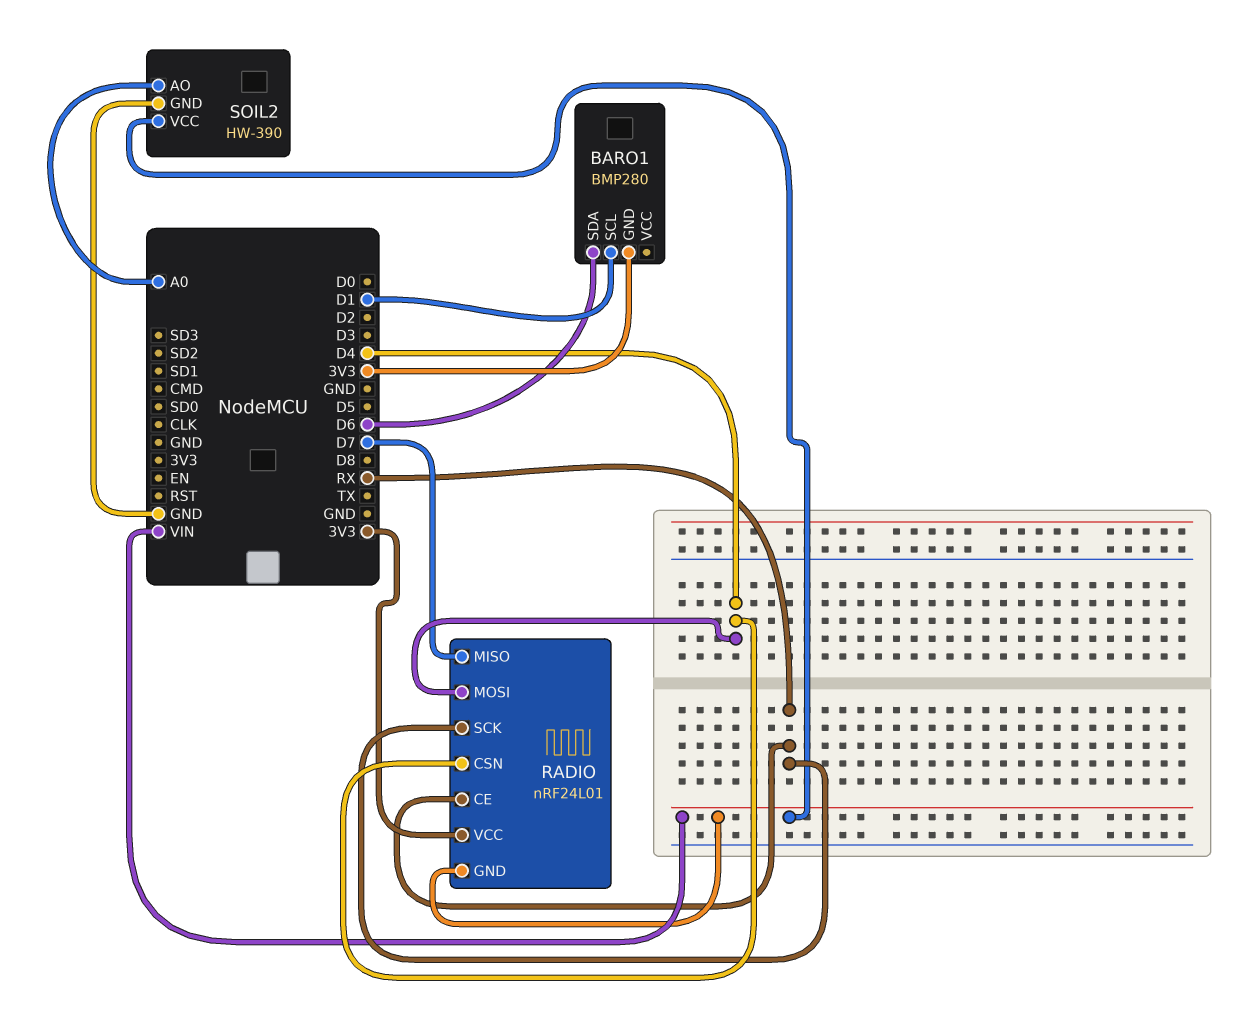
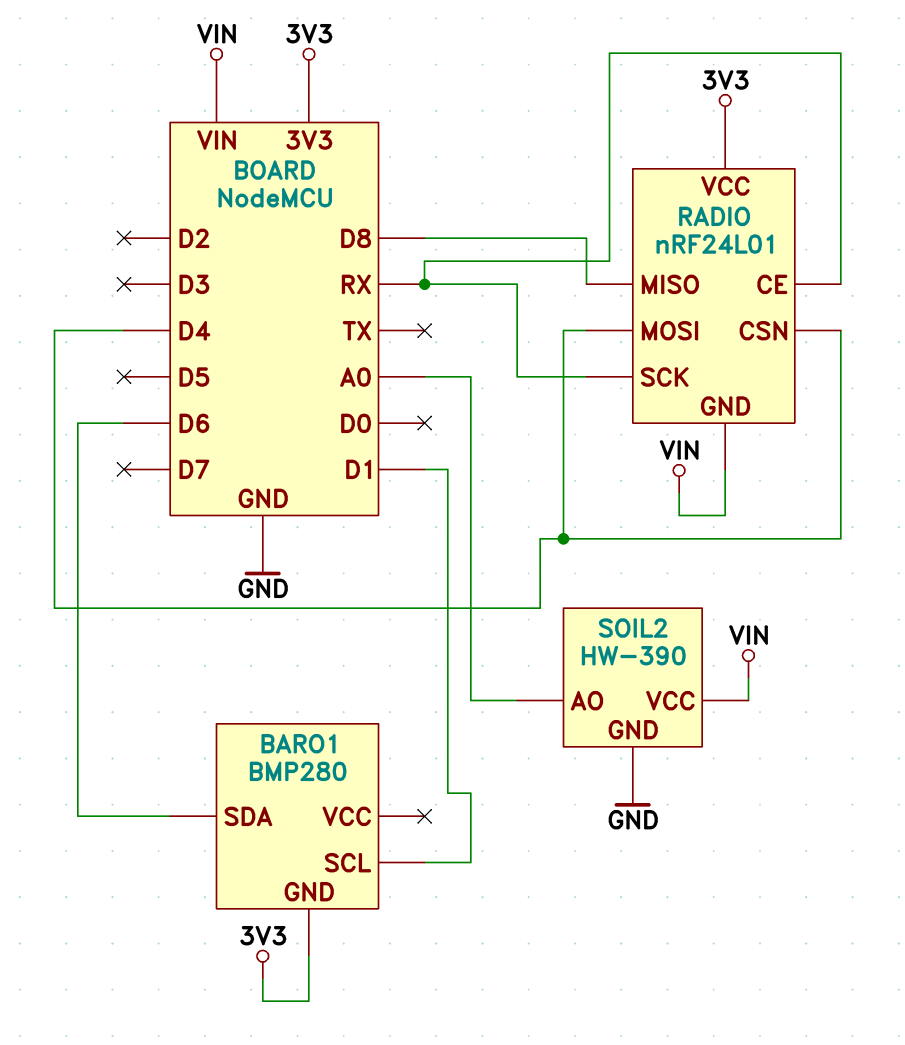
RADIO pin MISO: D7 -> D8

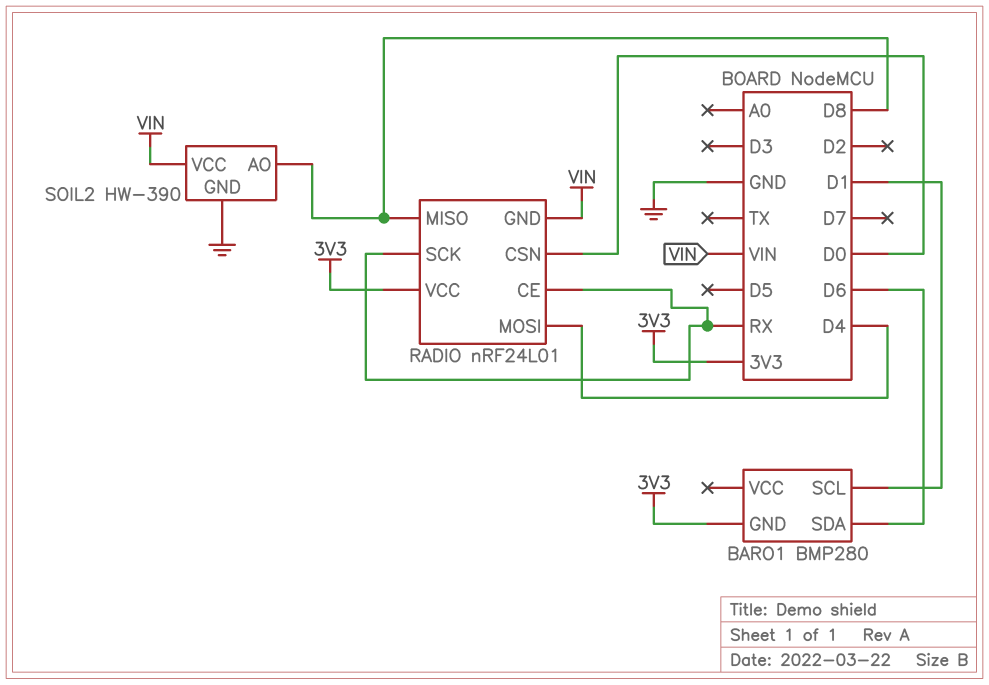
RADIO pin CSN: D4 -> D0
SOIL2 pin AO: A0 -> D8

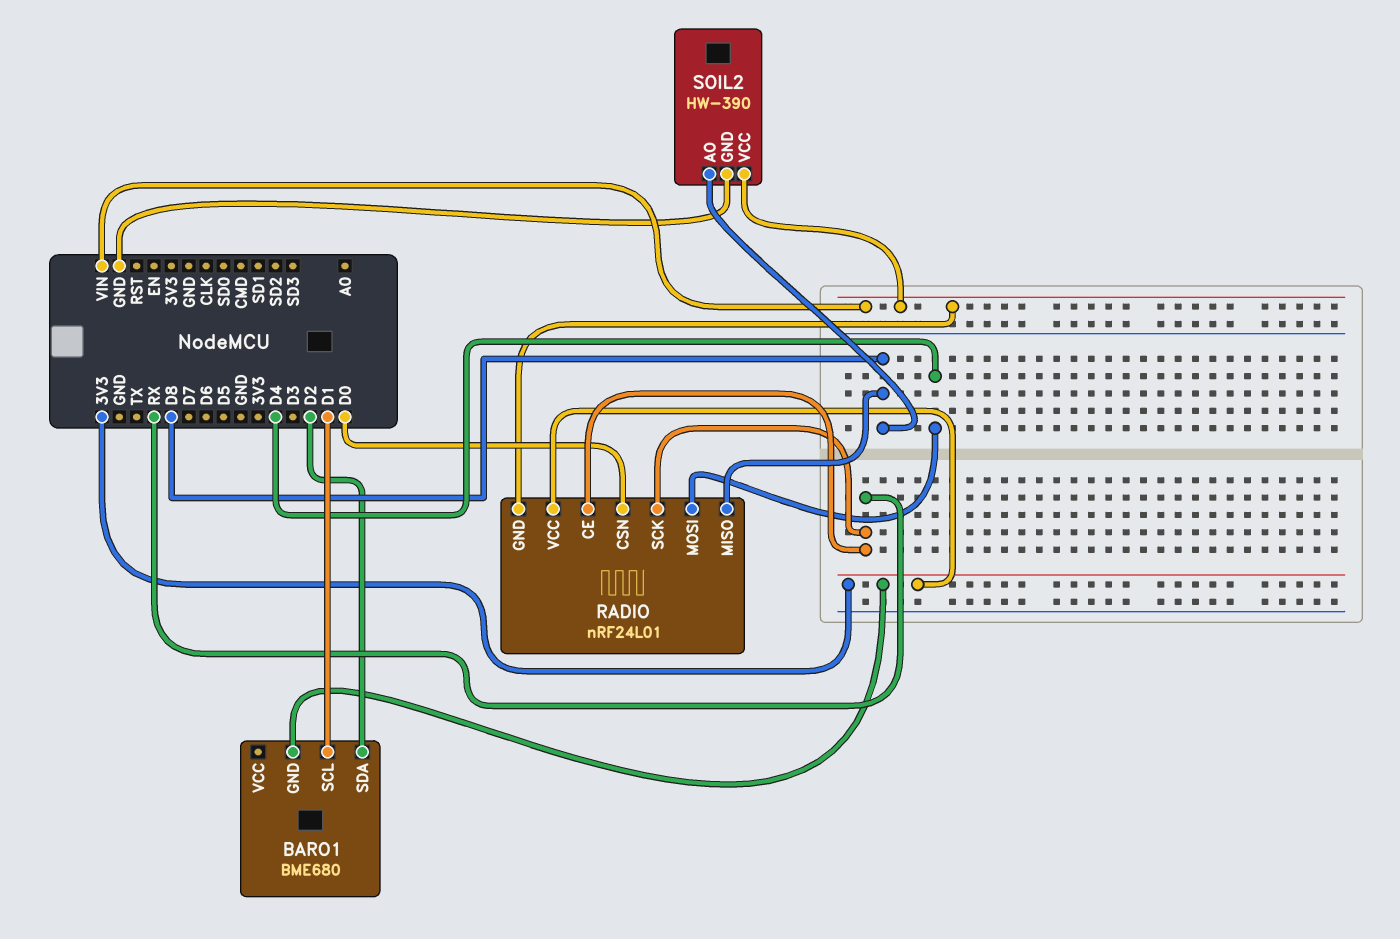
BARO1: BMP280 -> BME680
BARO1 pin SDA: D6 -> D2

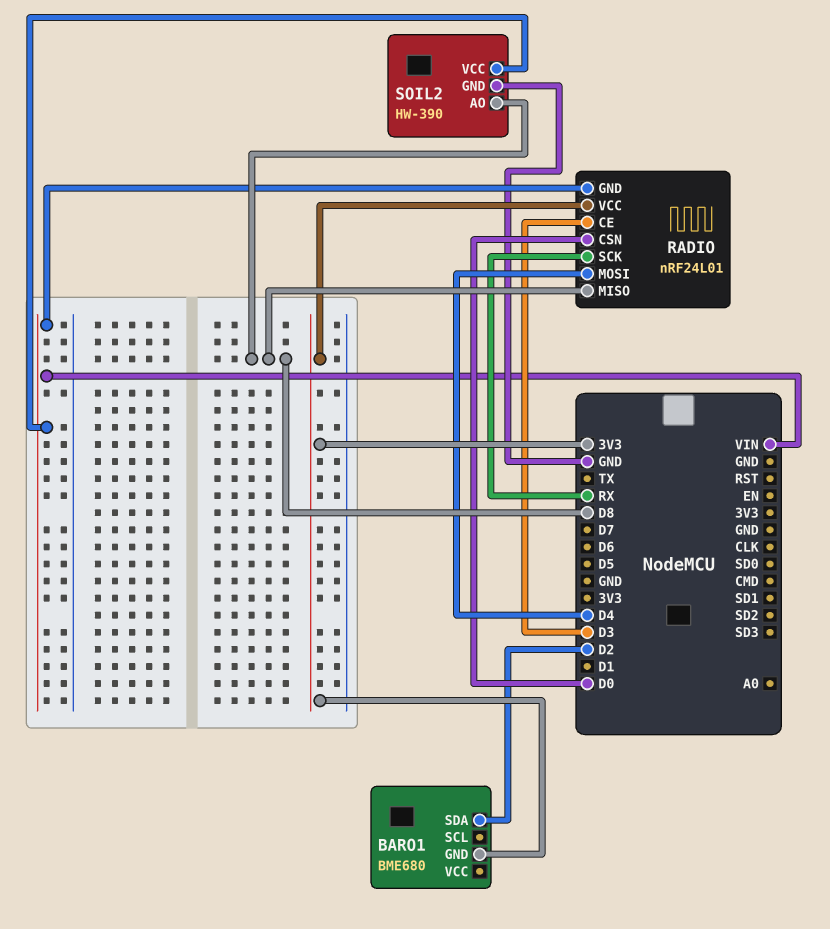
BARO1 pin SCL: D1 -> none
RADIO pin CE: RX -> D3

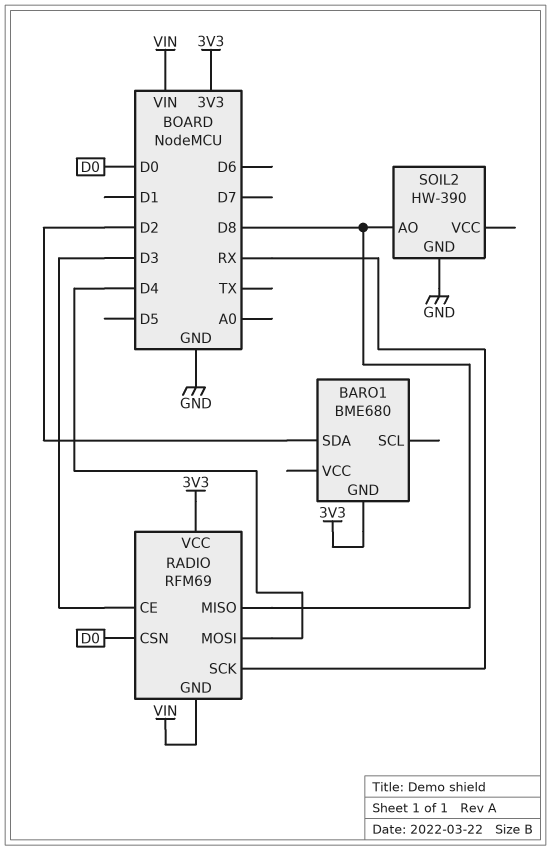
RADIO: nRF24L01 -> RFM69
SOIL2 pin VCC: VIN -> none

